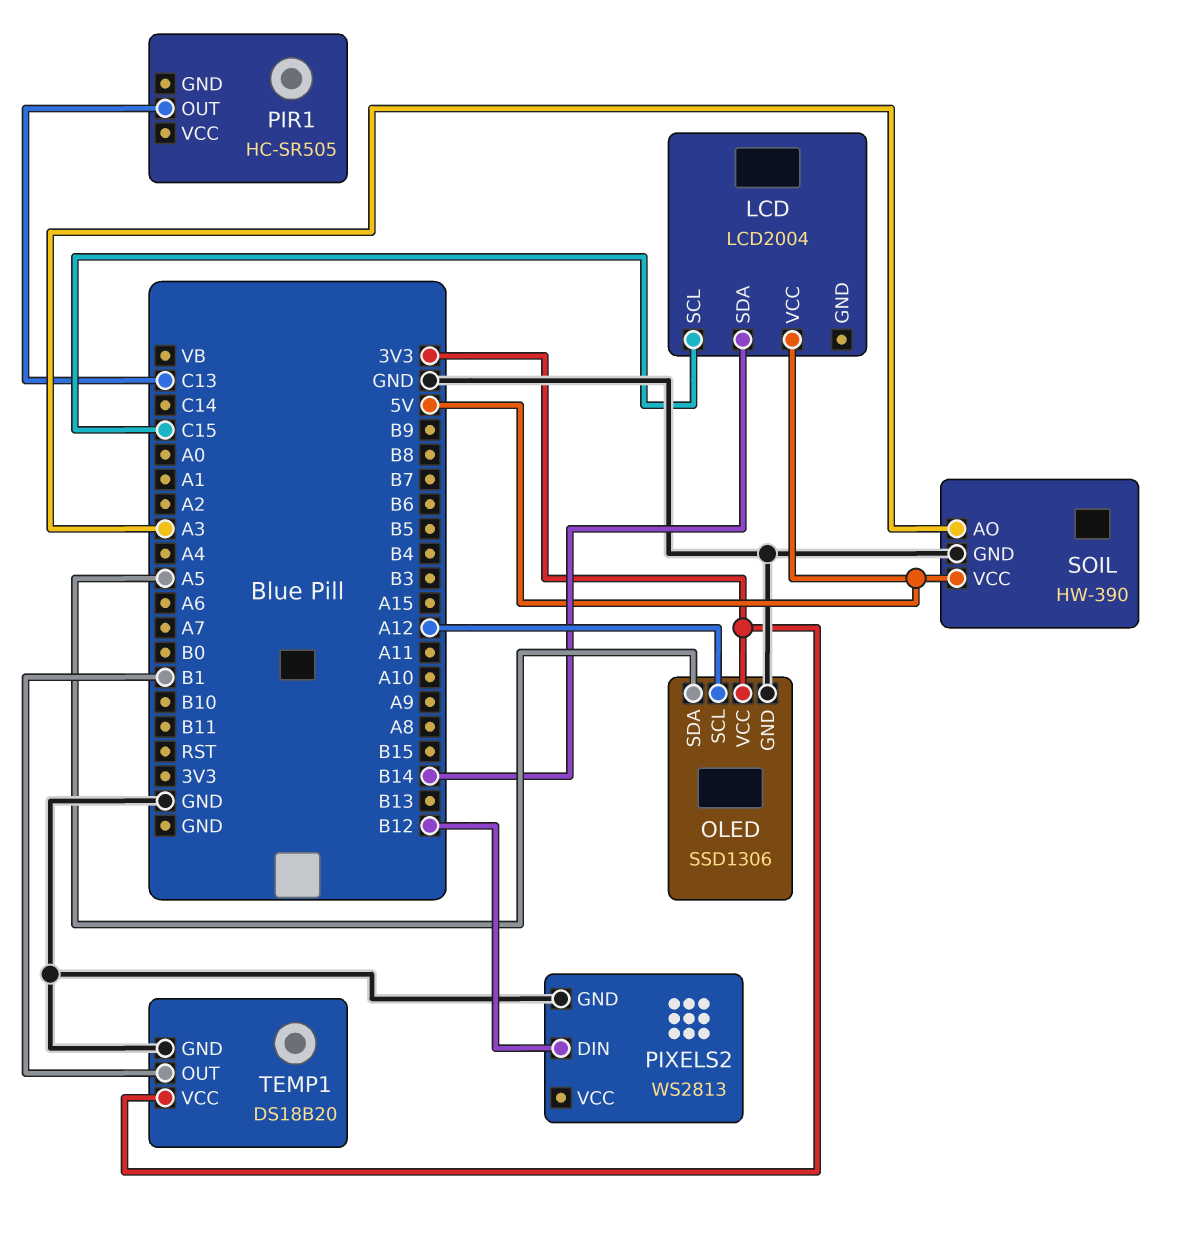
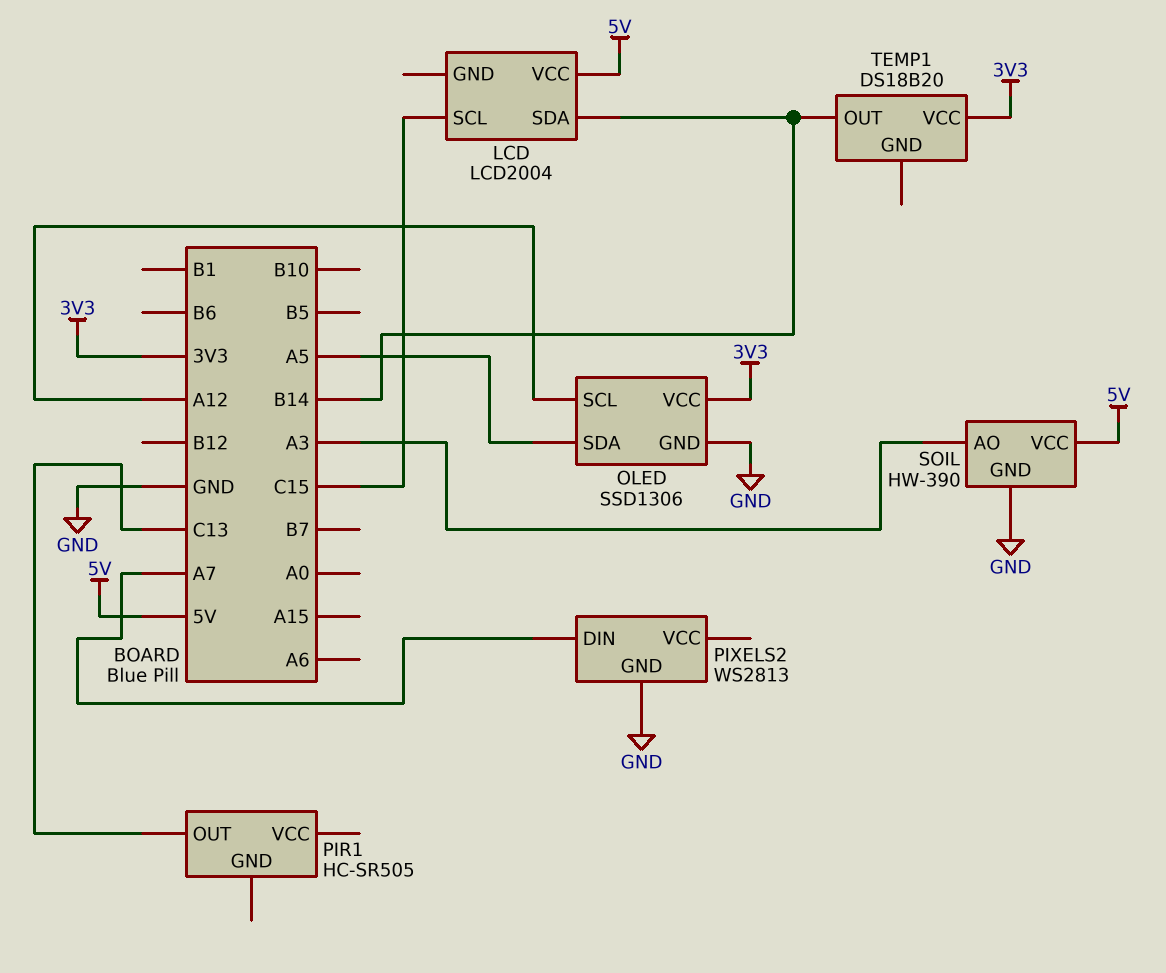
PIXELS2 pin DIN: B12 -> A7
TEMP1 pin GND: GND -> none
TEMP1 pin OUT: B1 -> B14

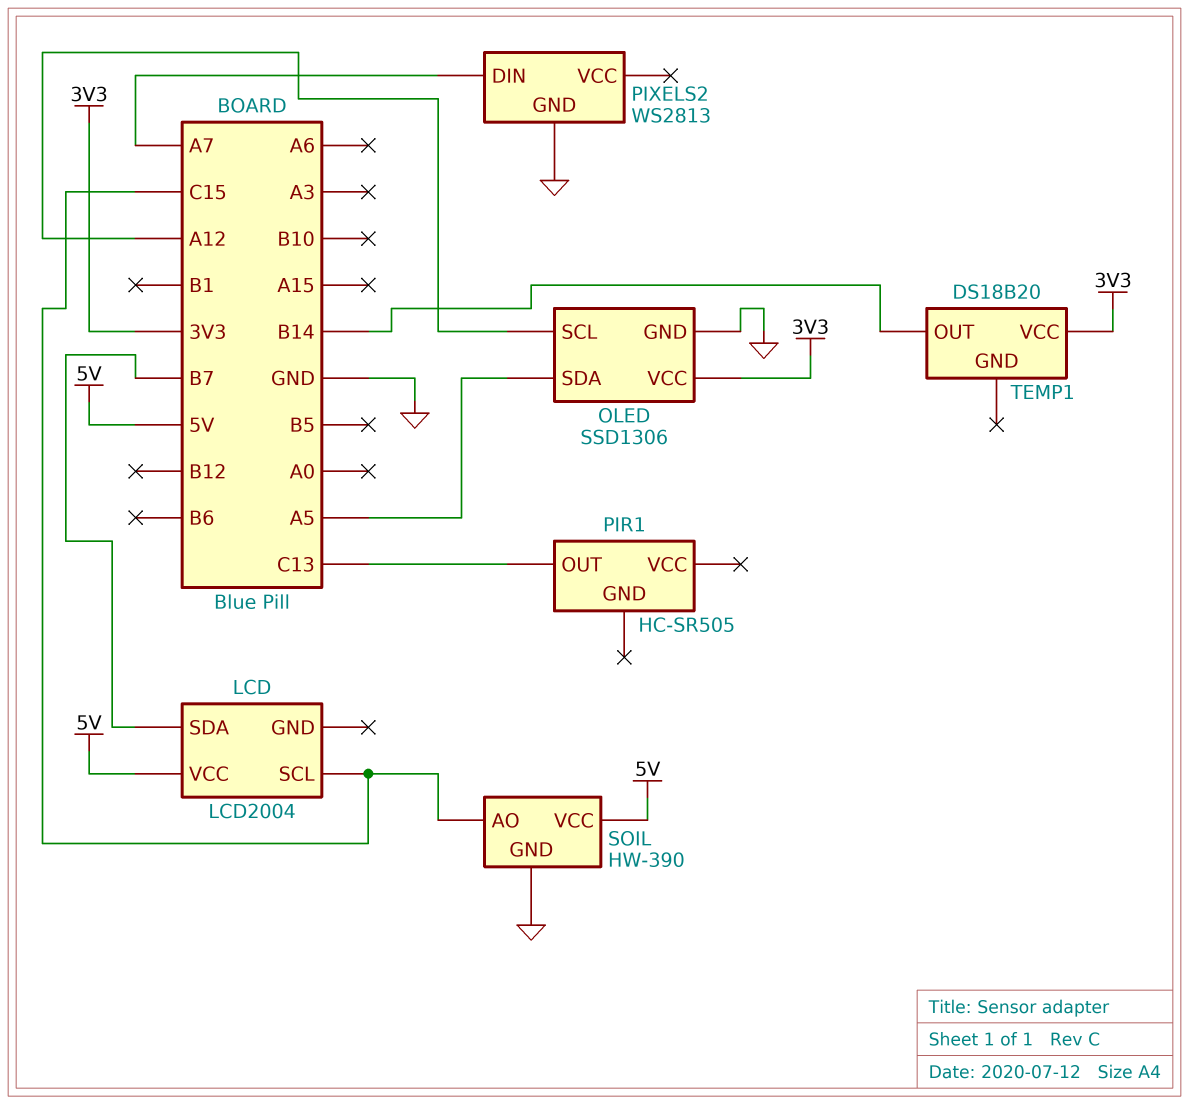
LCD pin SDA: B14 -> B7
SOIL pin AO: A3 -> C15

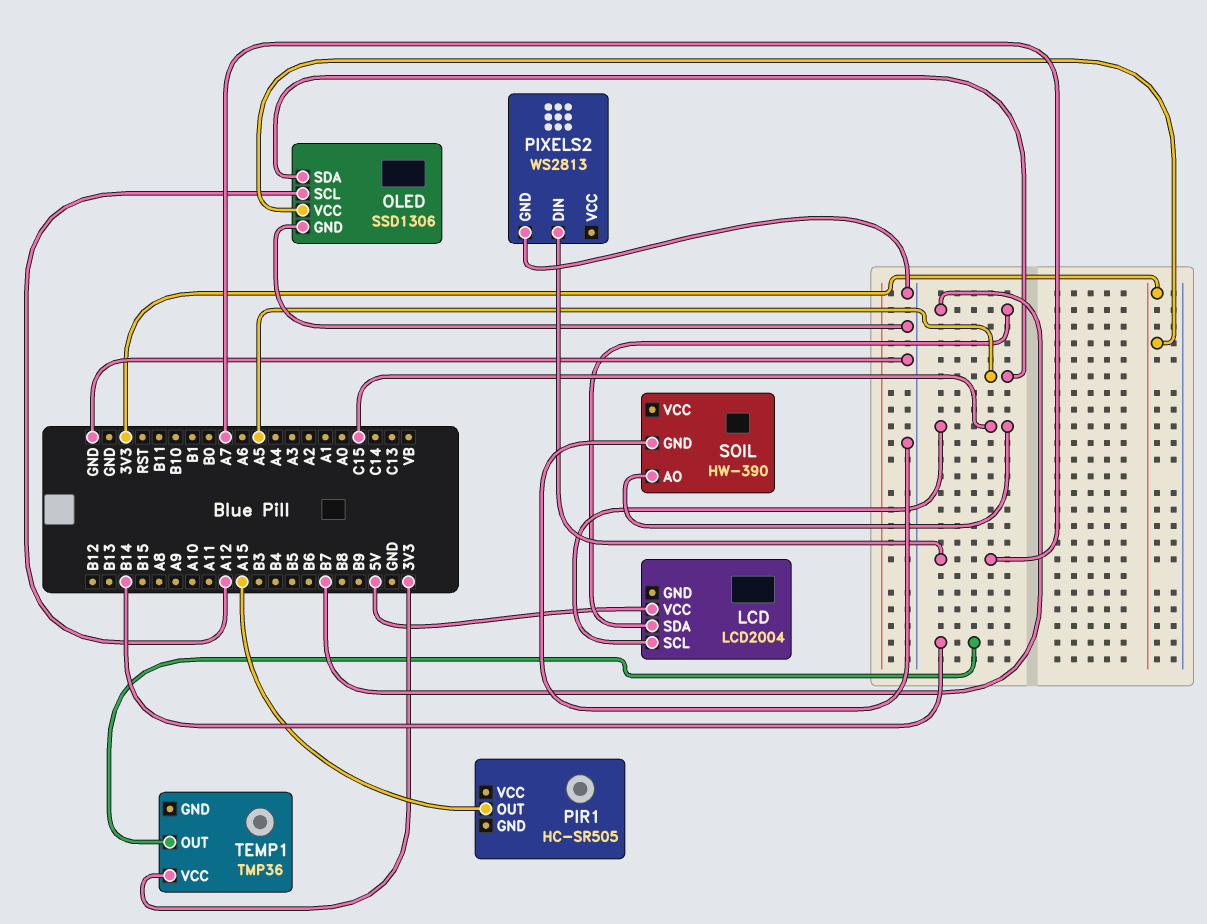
PIR1 pin OUT: C13 -> A15
SOIL pin VCC: 5V -> none
TEMP1: DS18B20 -> TMP36

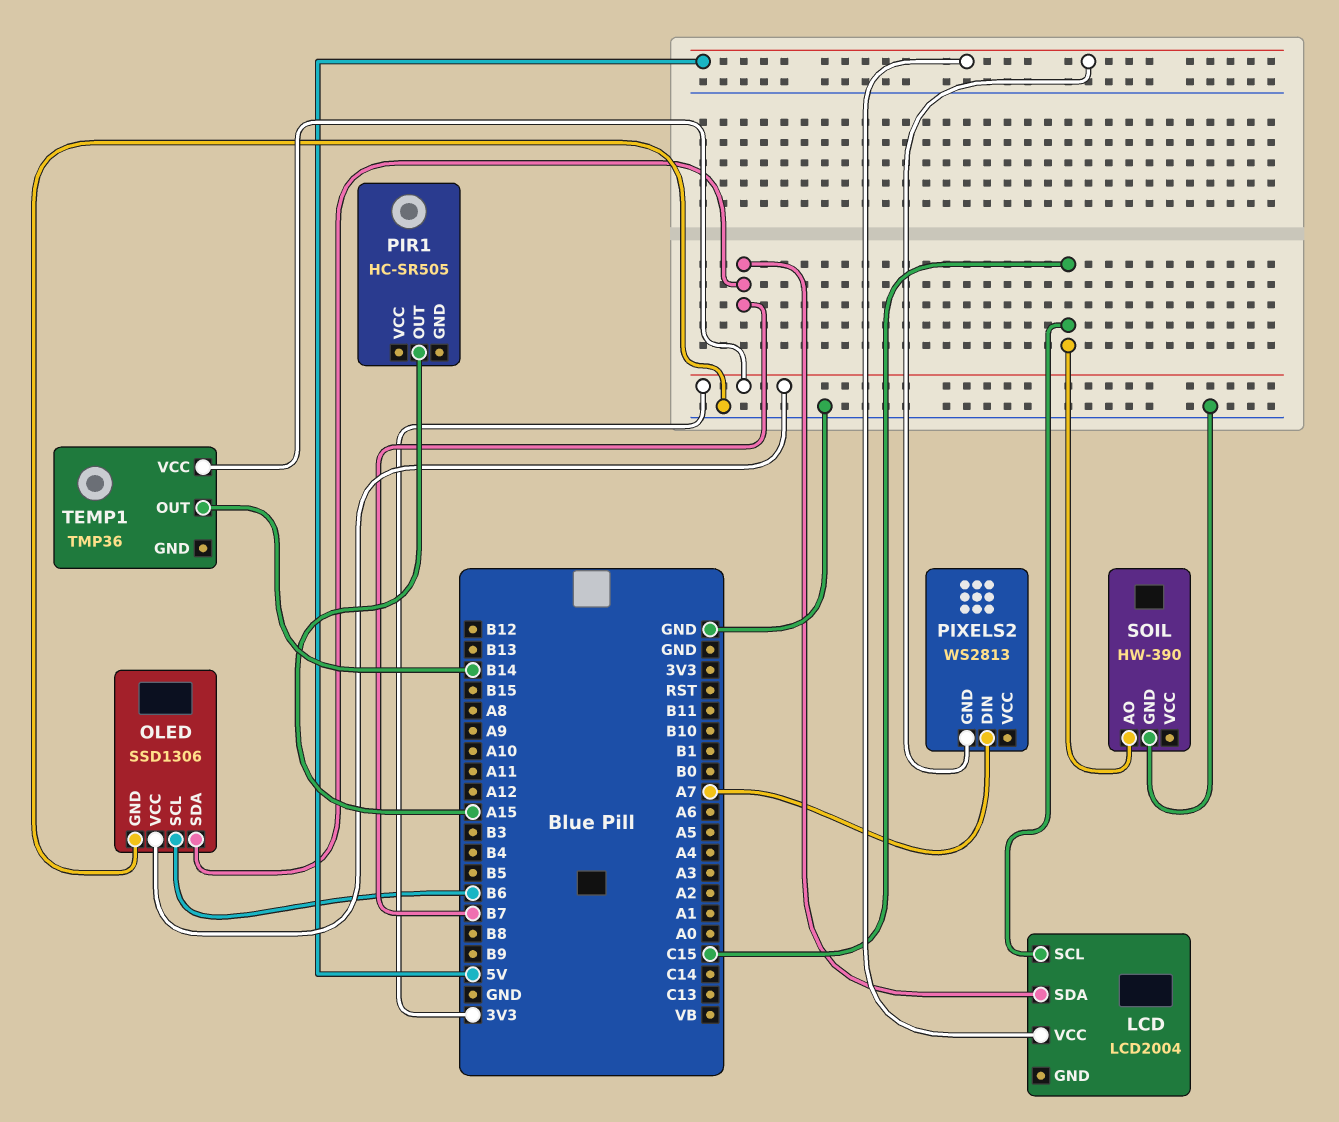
OLED pin SCL: A12 -> B6
OLED pin SDA: A5 -> B7
PIXELS2 pin GND: GND -> 5V

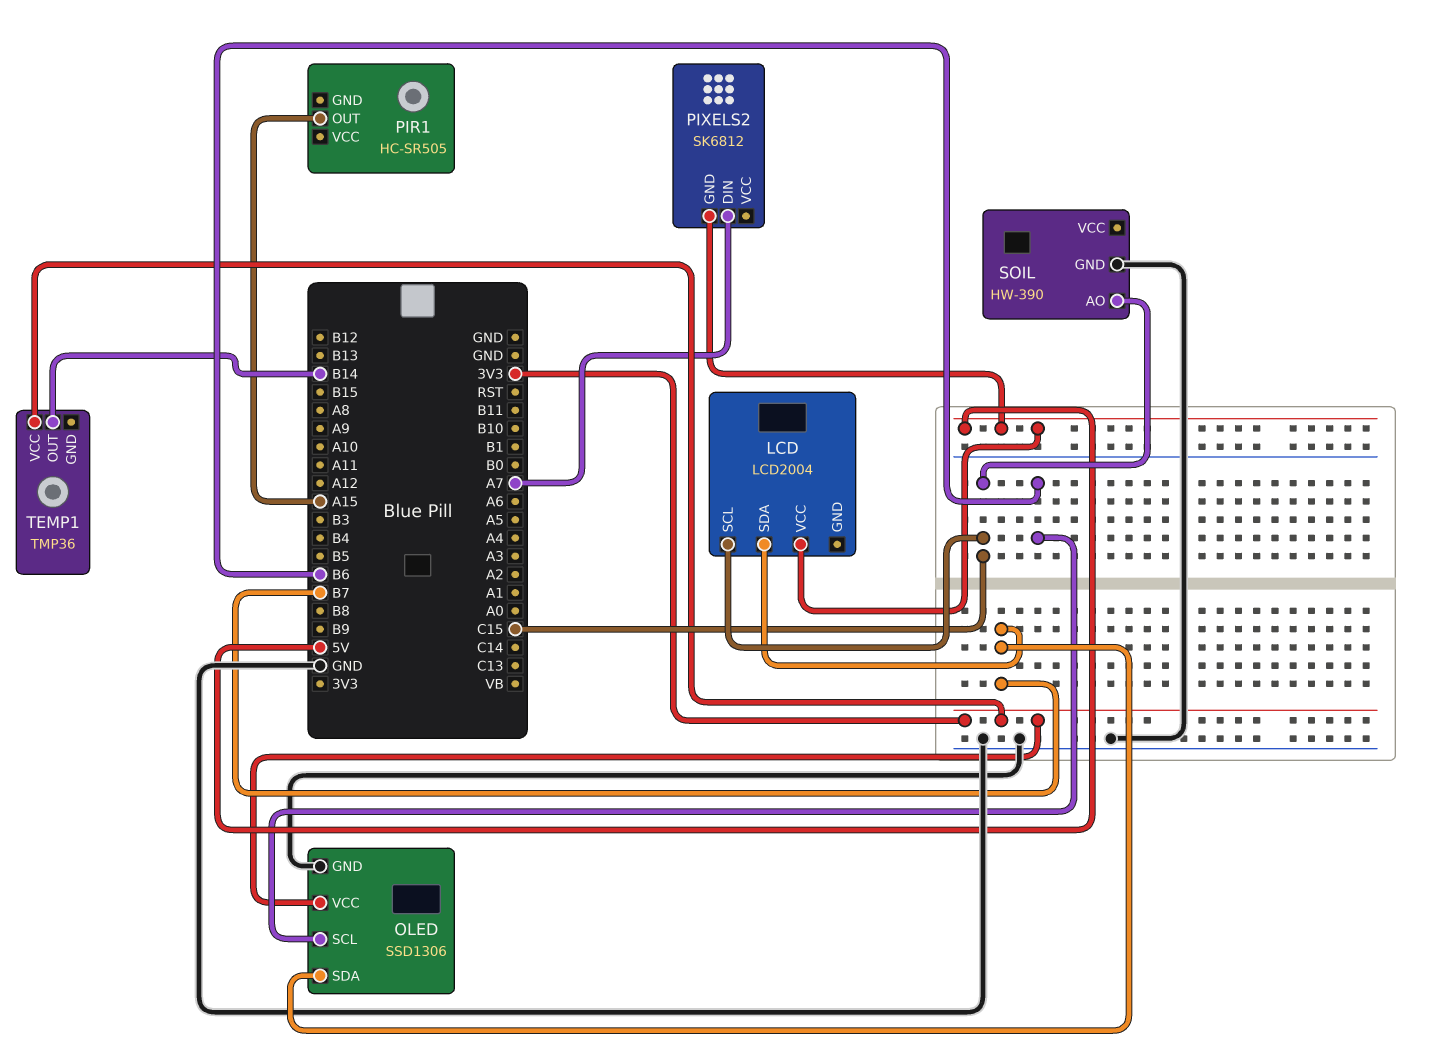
PIXELS2: WS2813 -> SK6812

